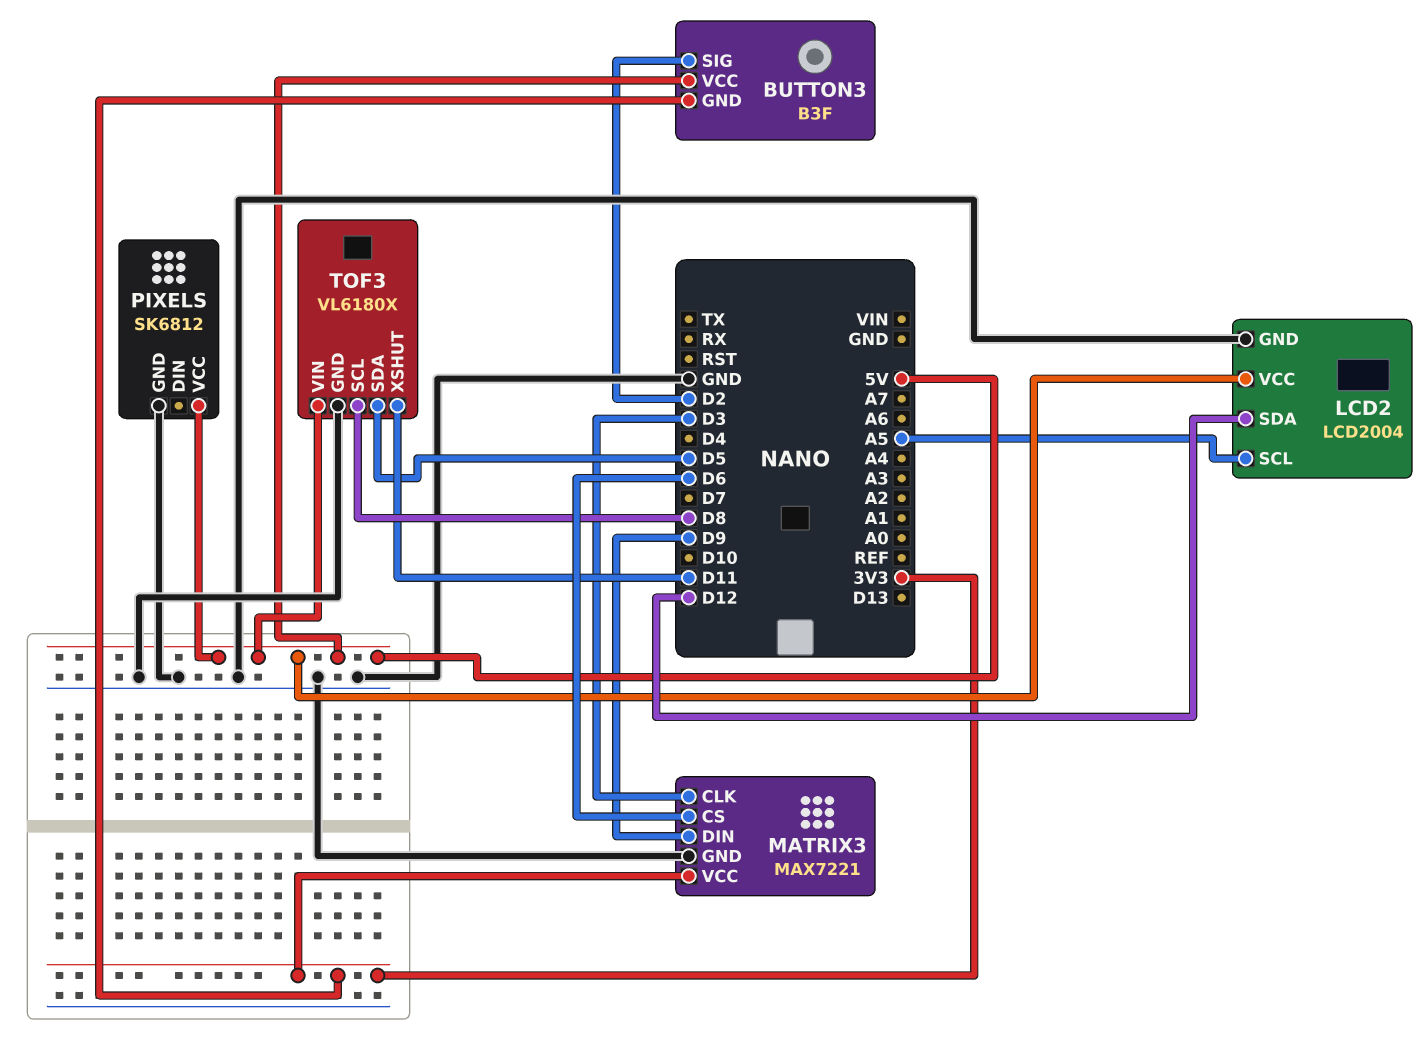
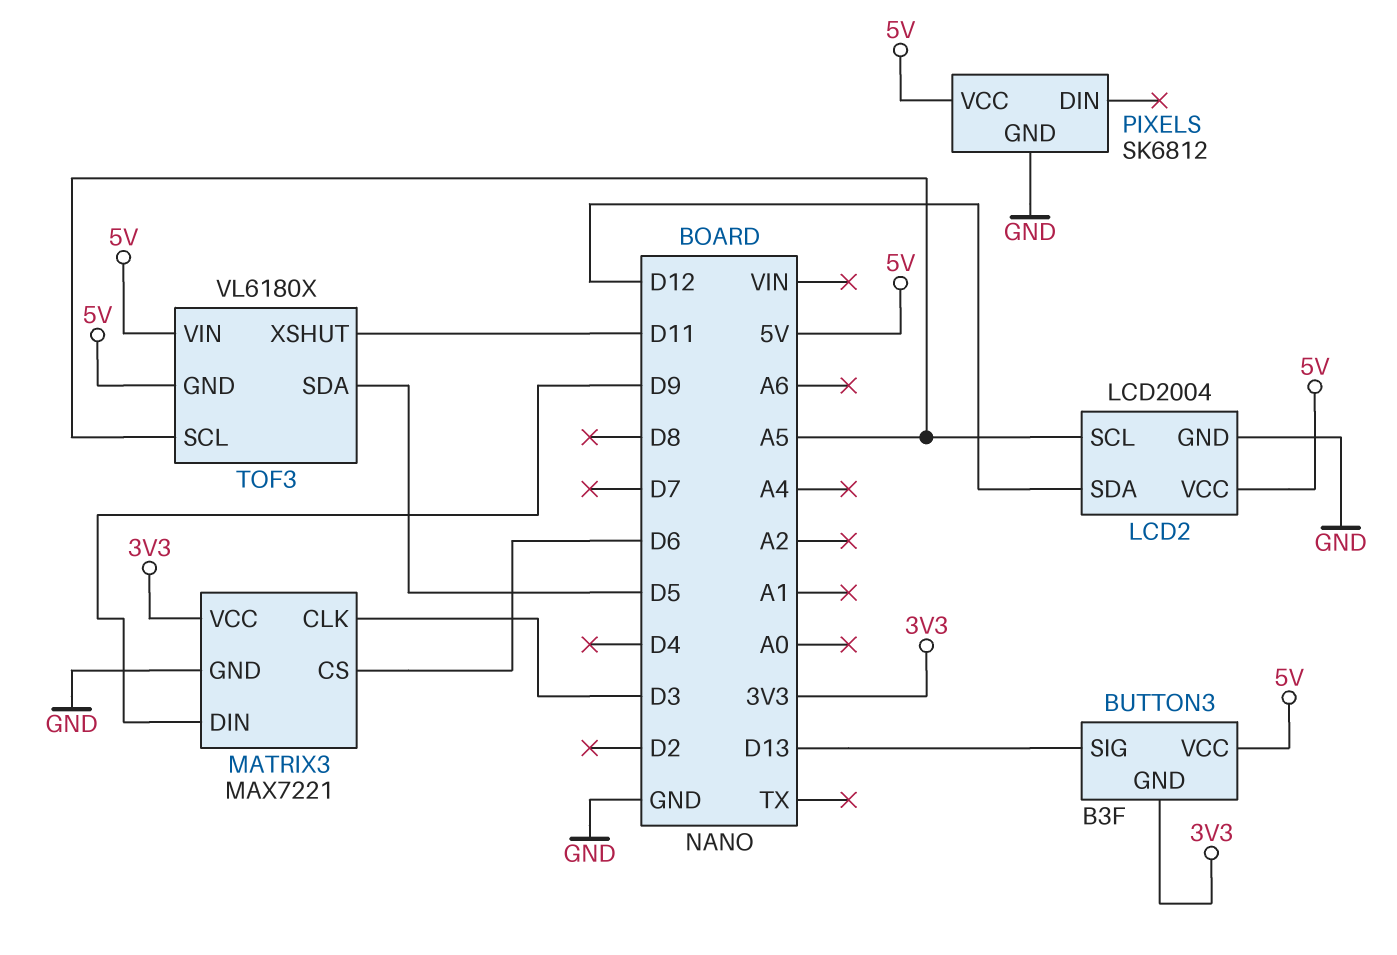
BUTTON3 pin SIG: D2 -> D13
TOF3 pin GND: GND -> 5V
TOF3 pin SCL: D8 -> A5

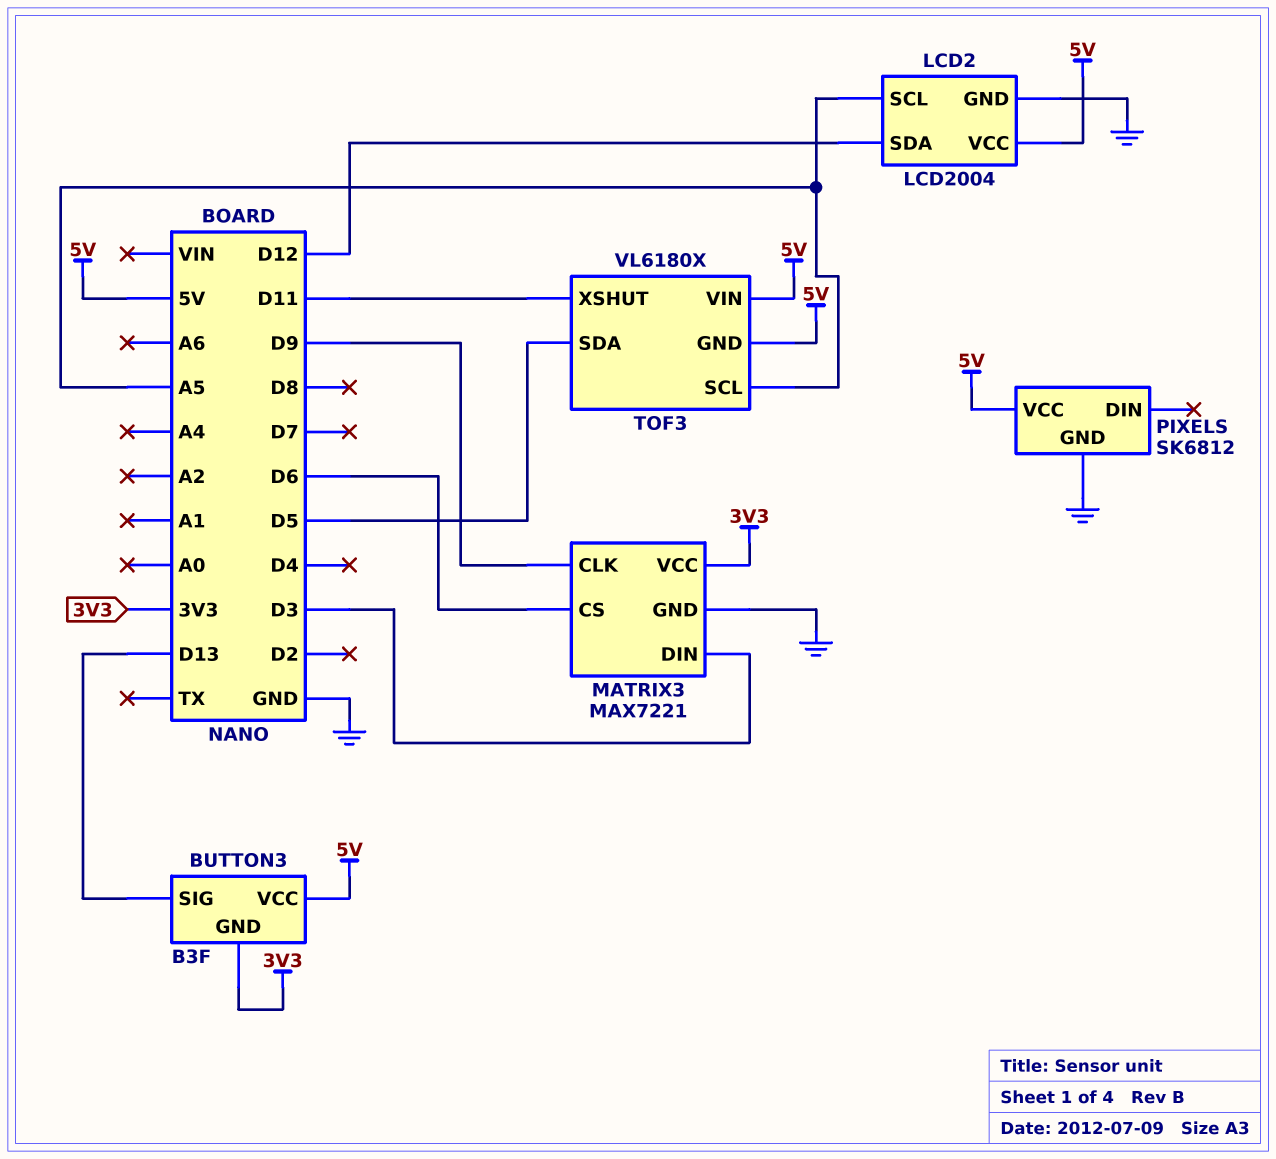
MATRIX3 pin CLK: D3 -> D9
MATRIX3 pin DIN: D9 -> D3

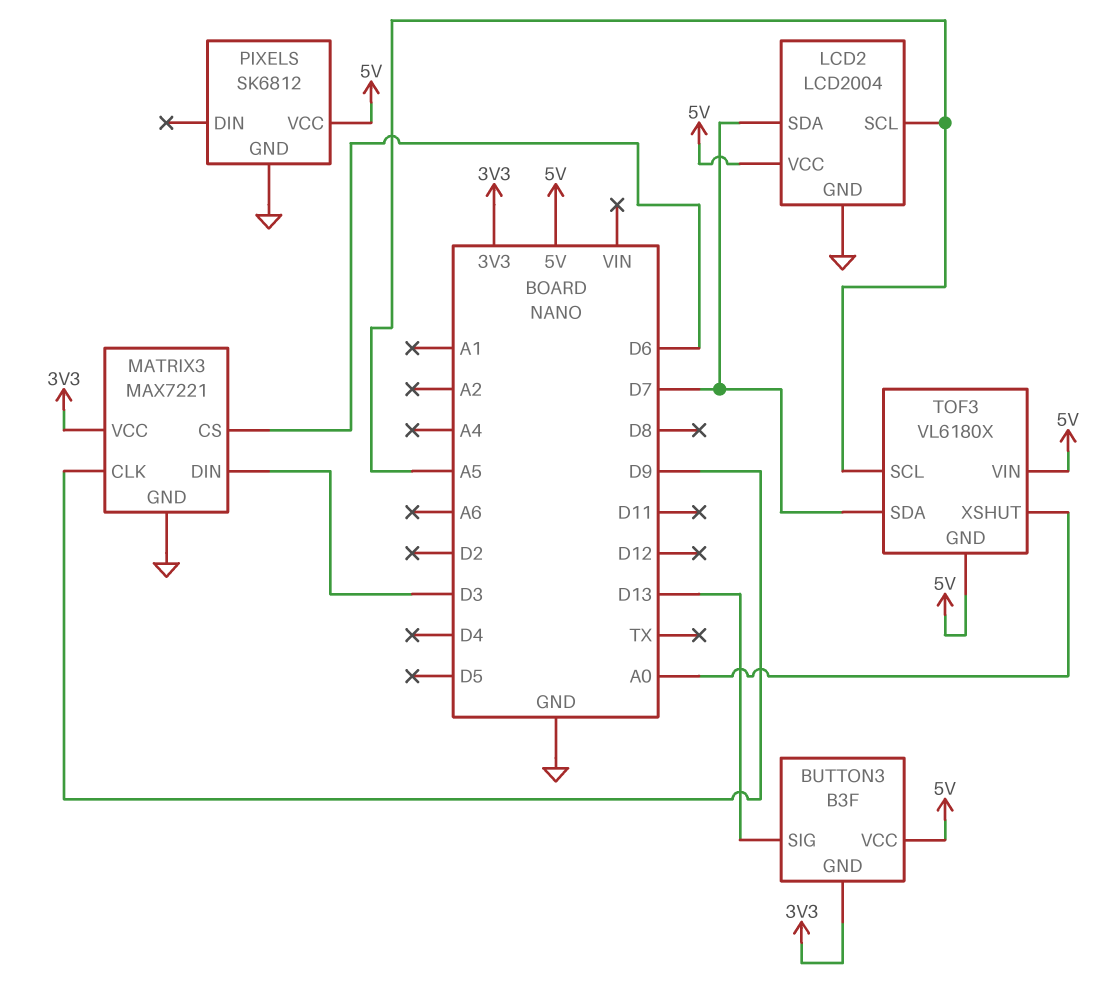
LCD2 pin SDA: D12 -> D7
TOF3 pin SDA: D5 -> D7
TOF3 pin XSHUT: D11 -> A0

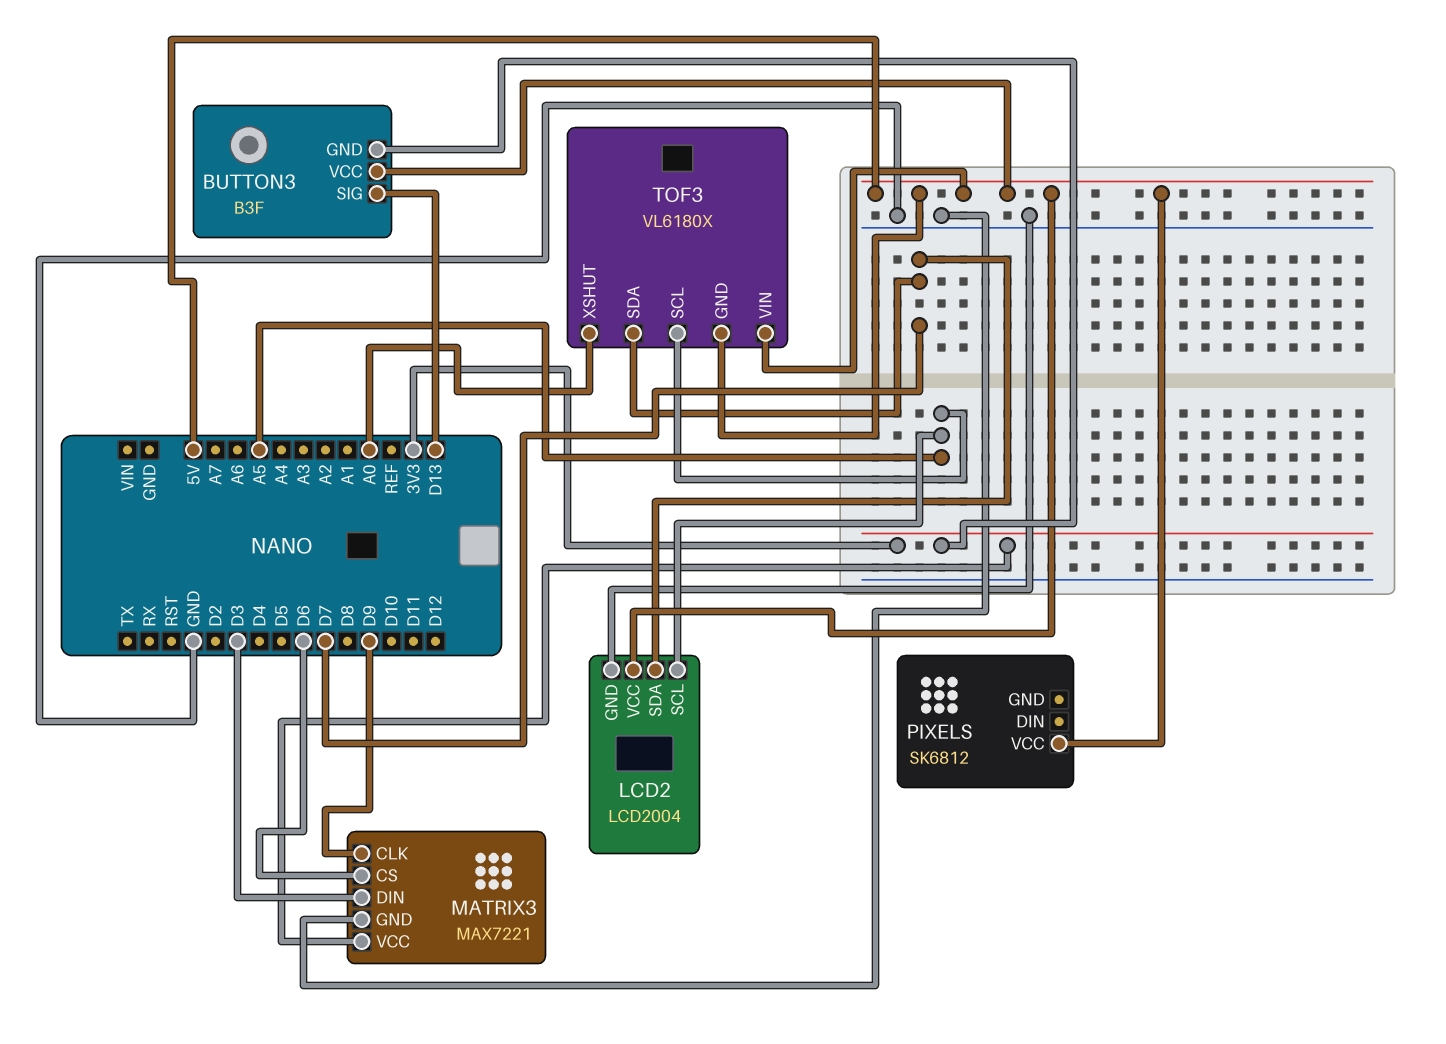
PIXELS pin GND: GND -> none

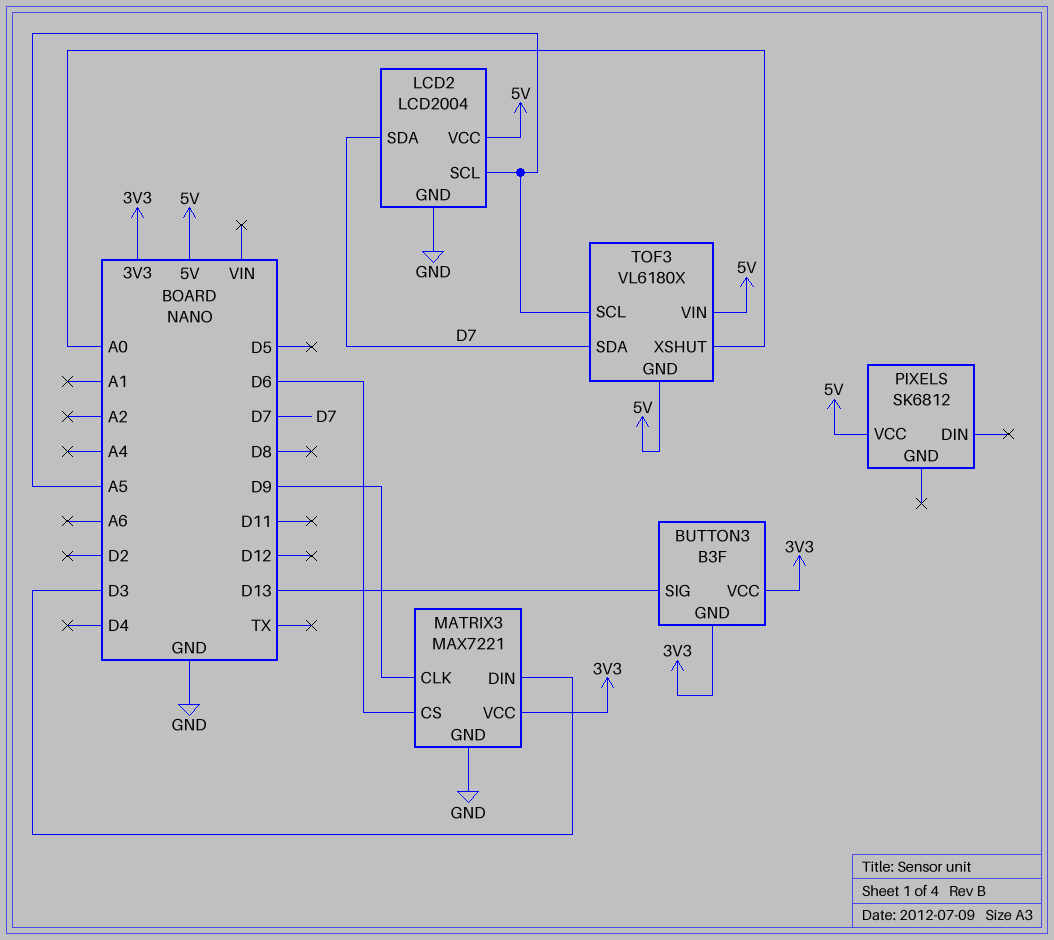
BUTTON3 pin VCC: 5V -> 3V3

